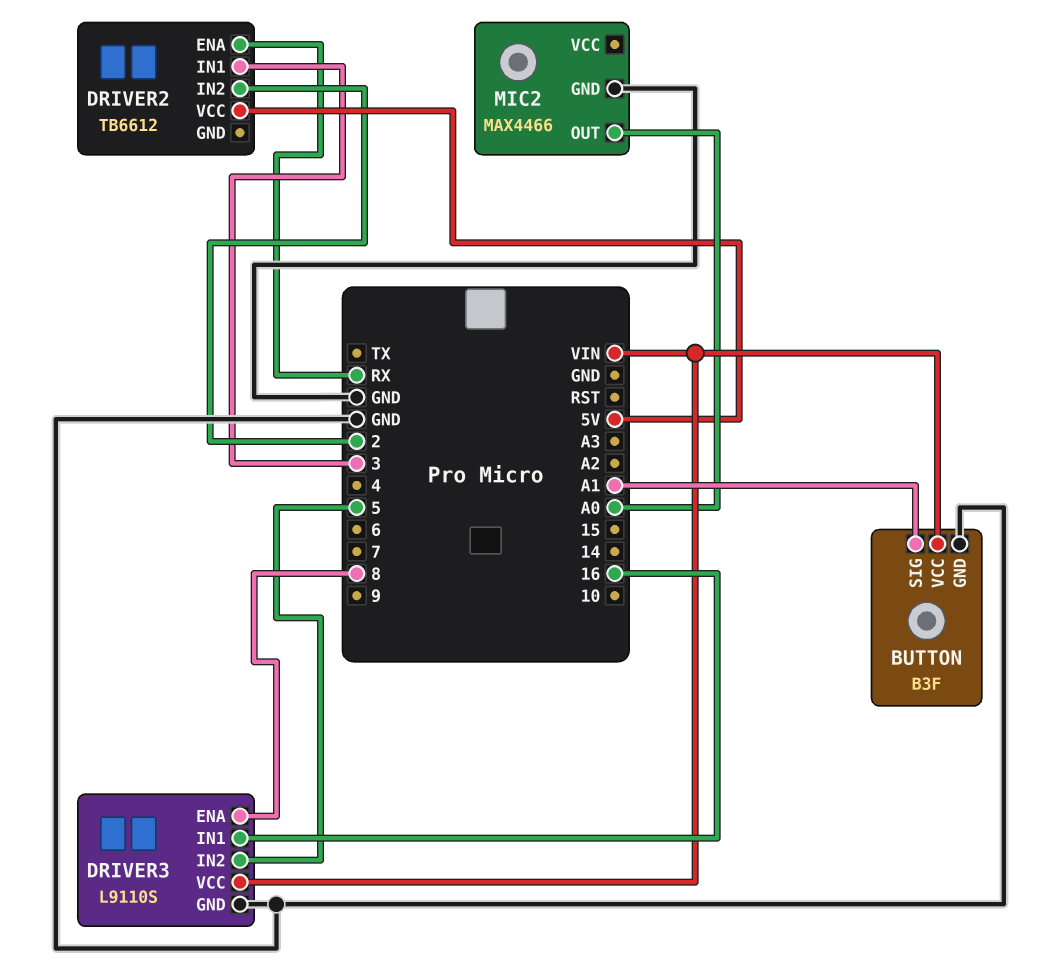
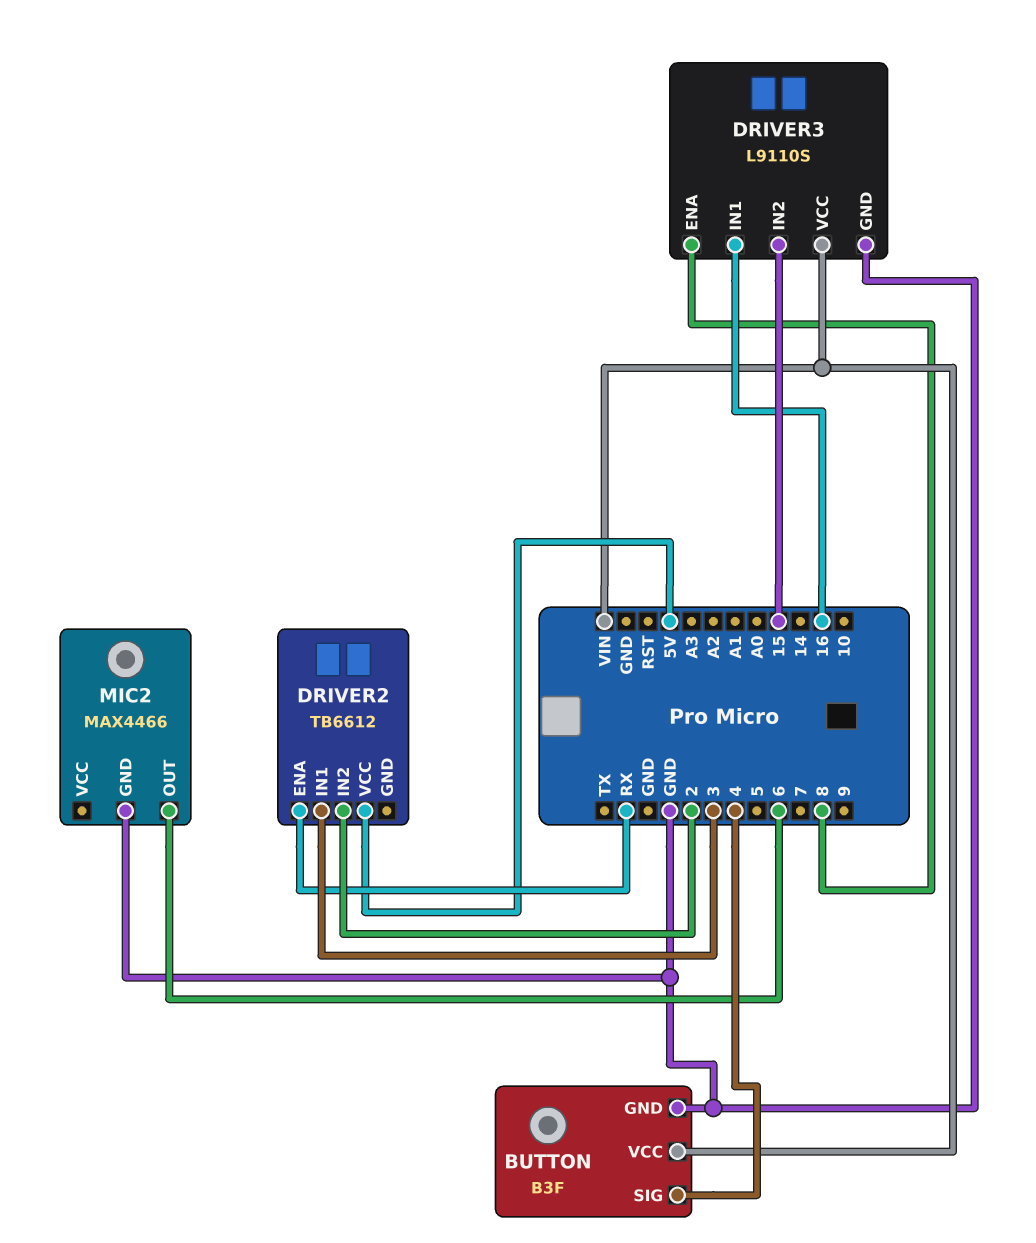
BUTTON pin SIG: A1 -> 4
DRIVER3 pin IN2: 5 -> 15
MIC2 pin OUT: A0 -> 6

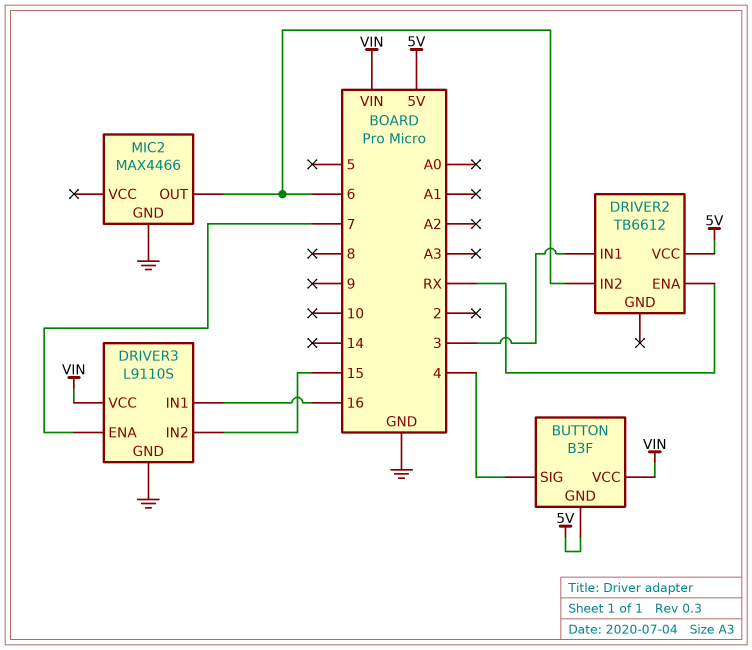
BUTTON pin GND: GND -> 5V
DRIVER2 pin IN2: 2 -> 6
DRIVER3 pin ENA: 8 -> 7

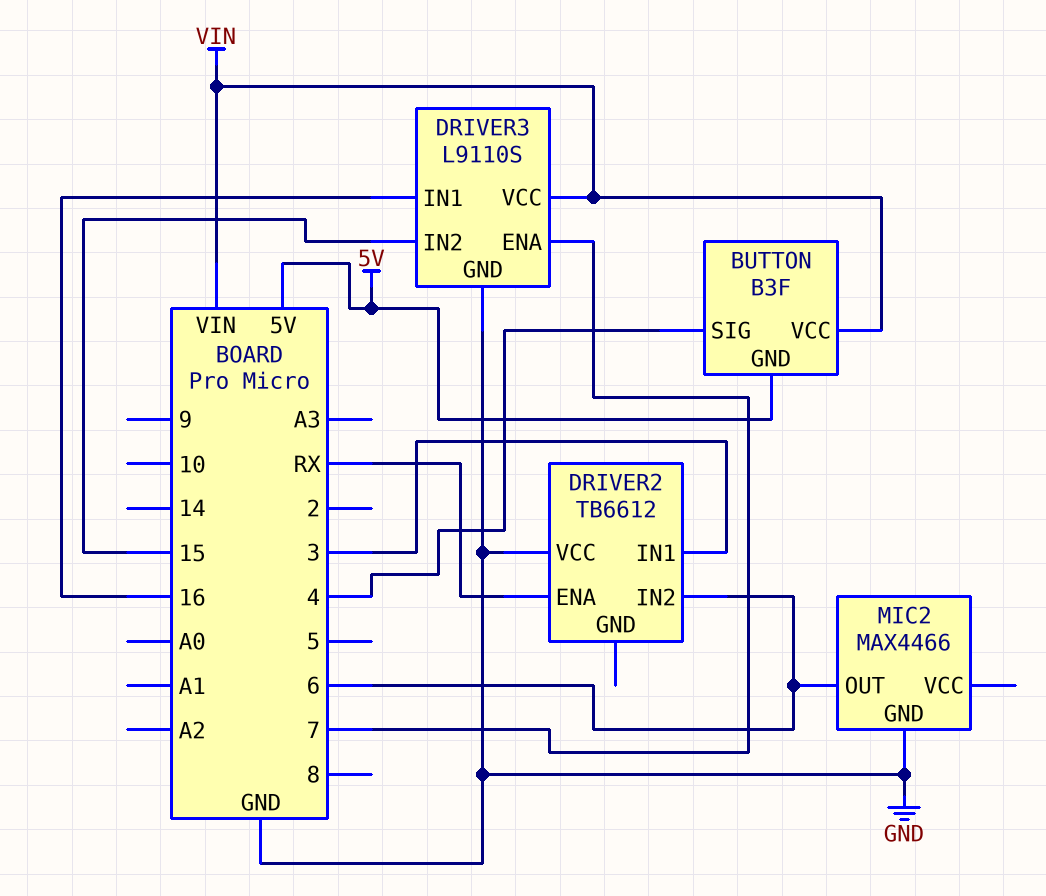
DRIVER2 pin VCC: 5V -> GND

